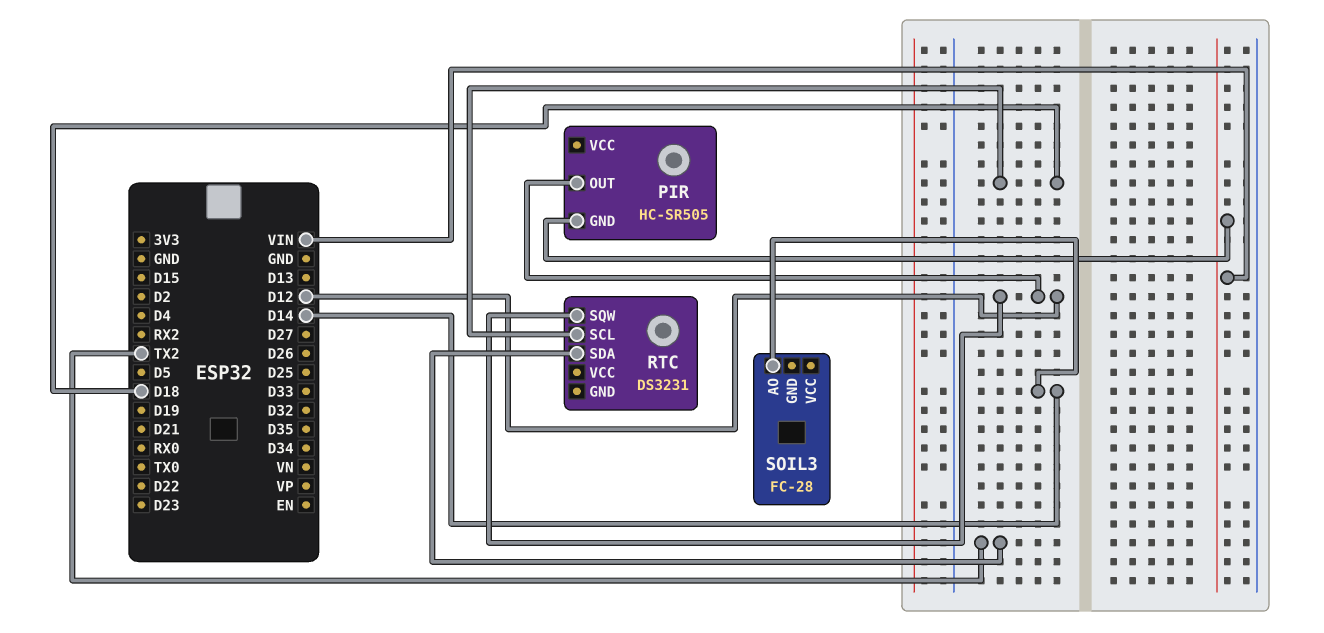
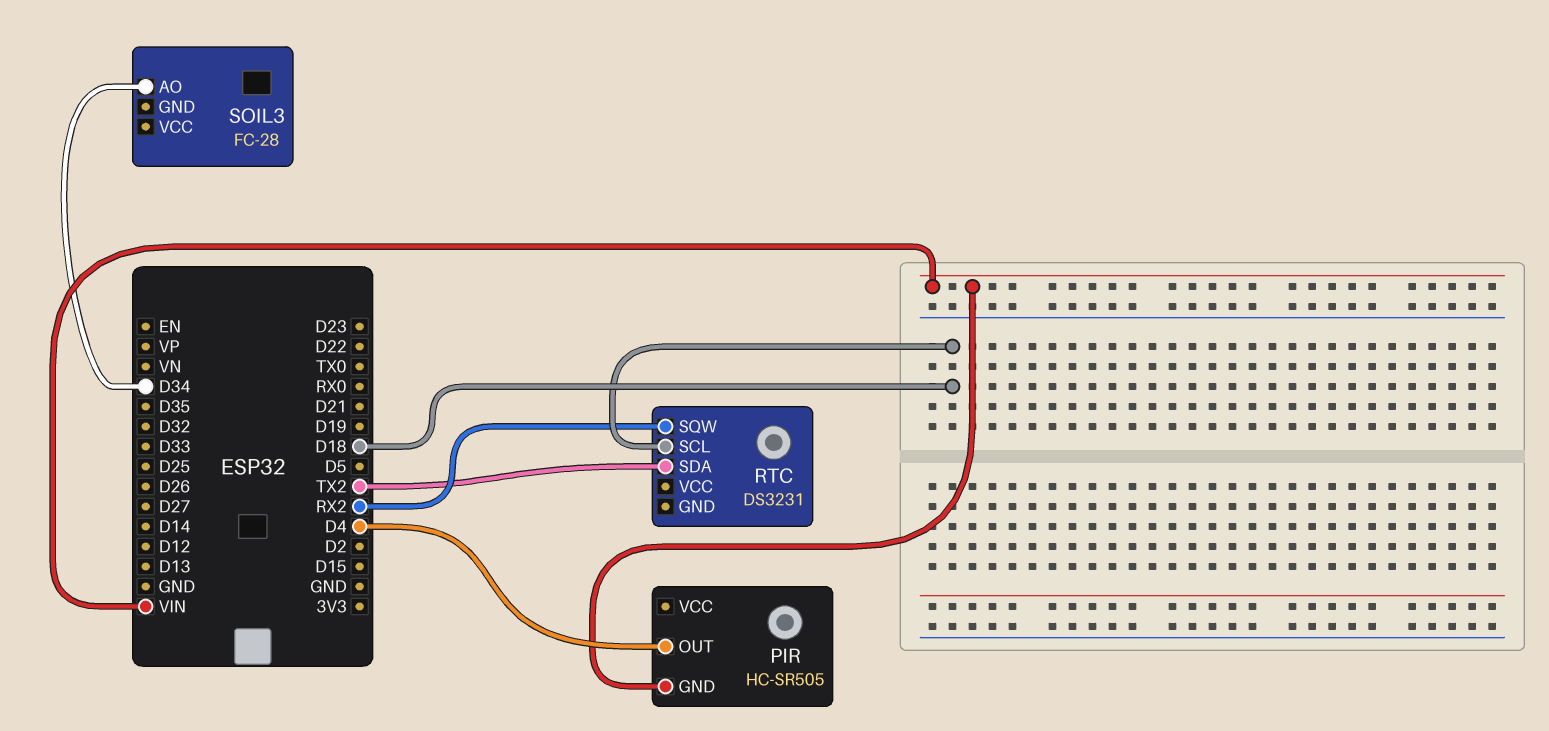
PIR pin OUT: D12 -> D4
RTC pin SQW: D12 -> RX2
SOIL3 pin AO: D14 -> D34

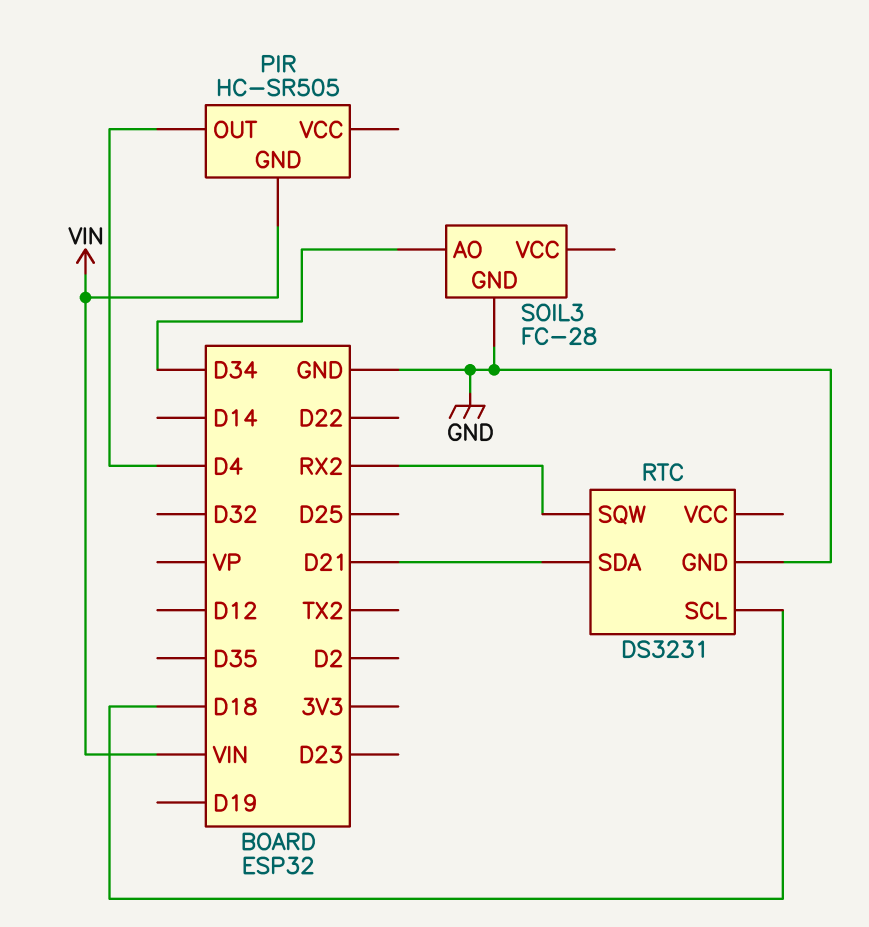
RTC pin GND: none -> GND
RTC pin SDA: TX2 -> D21
SOIL3 pin GND: none -> GND

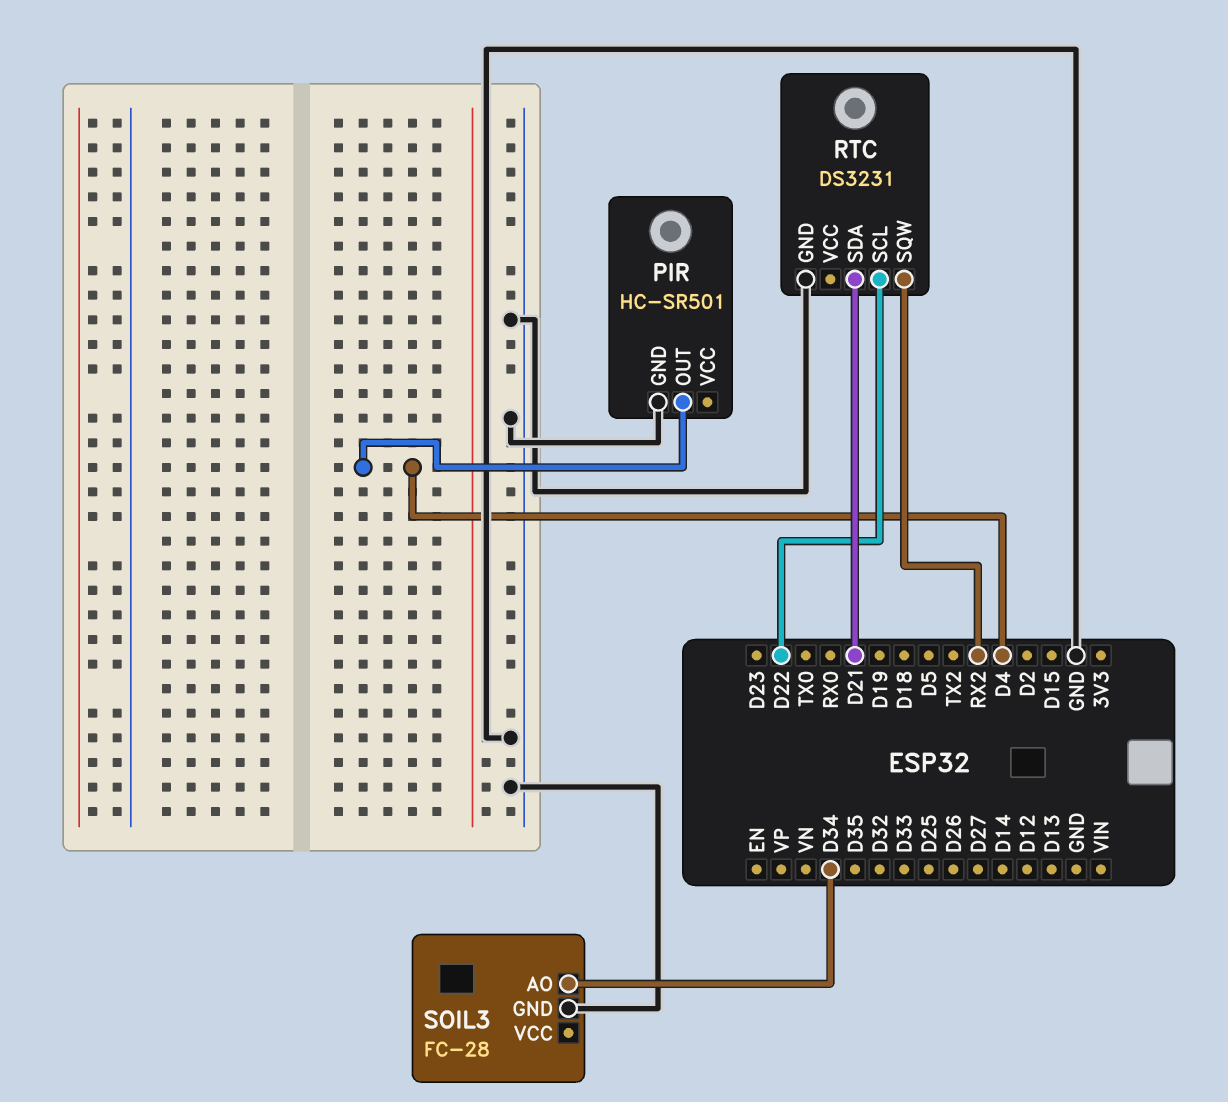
PIR: HC-SR505 -> HC-SR501
PIR pin GND: VIN -> GND
RTC pin SCL: D18 -> D22

